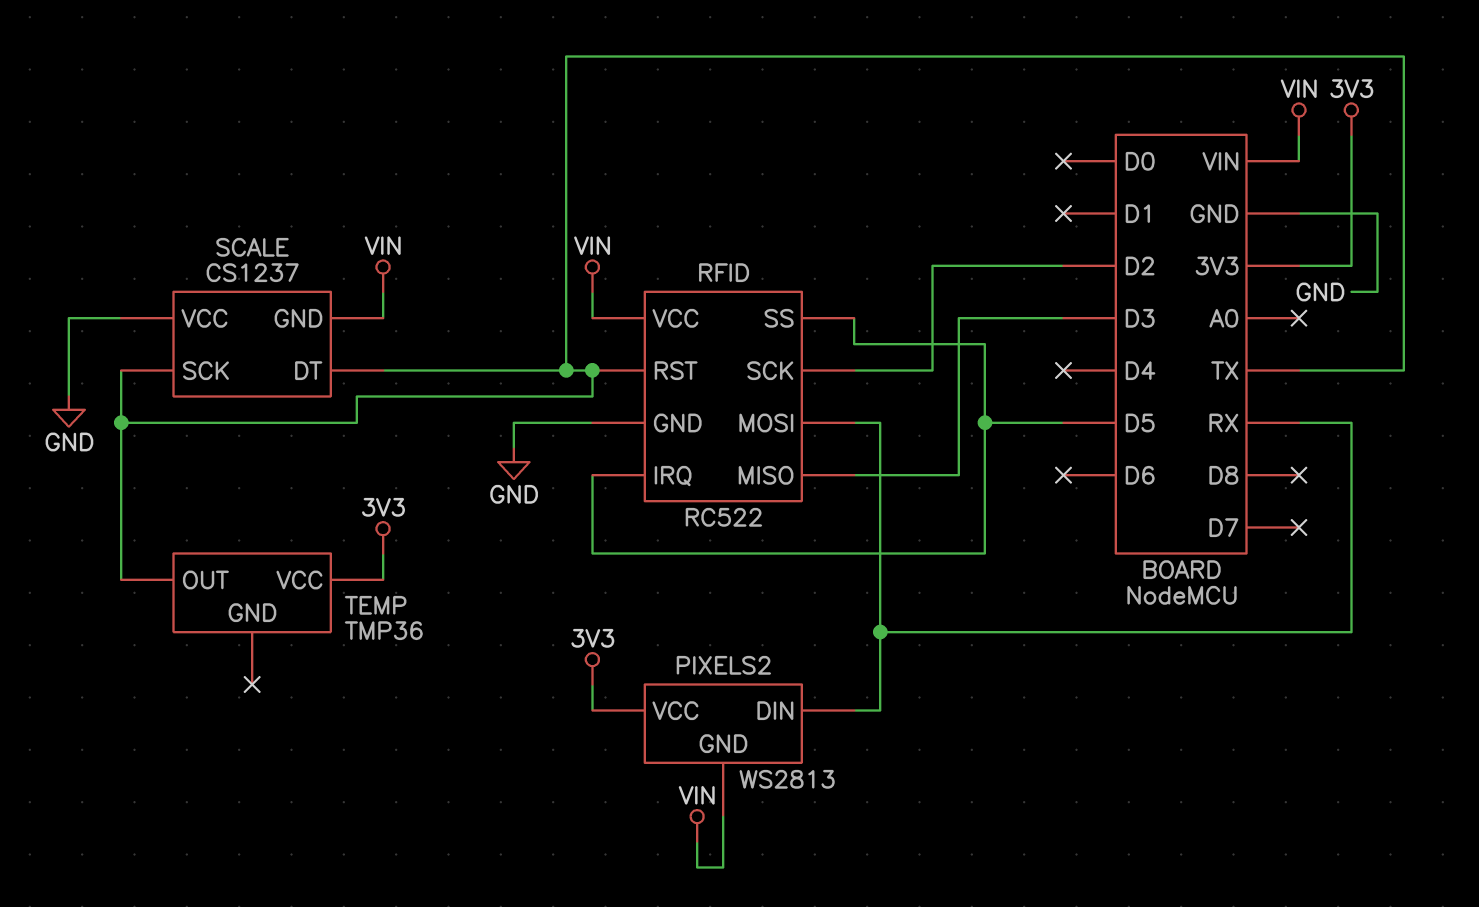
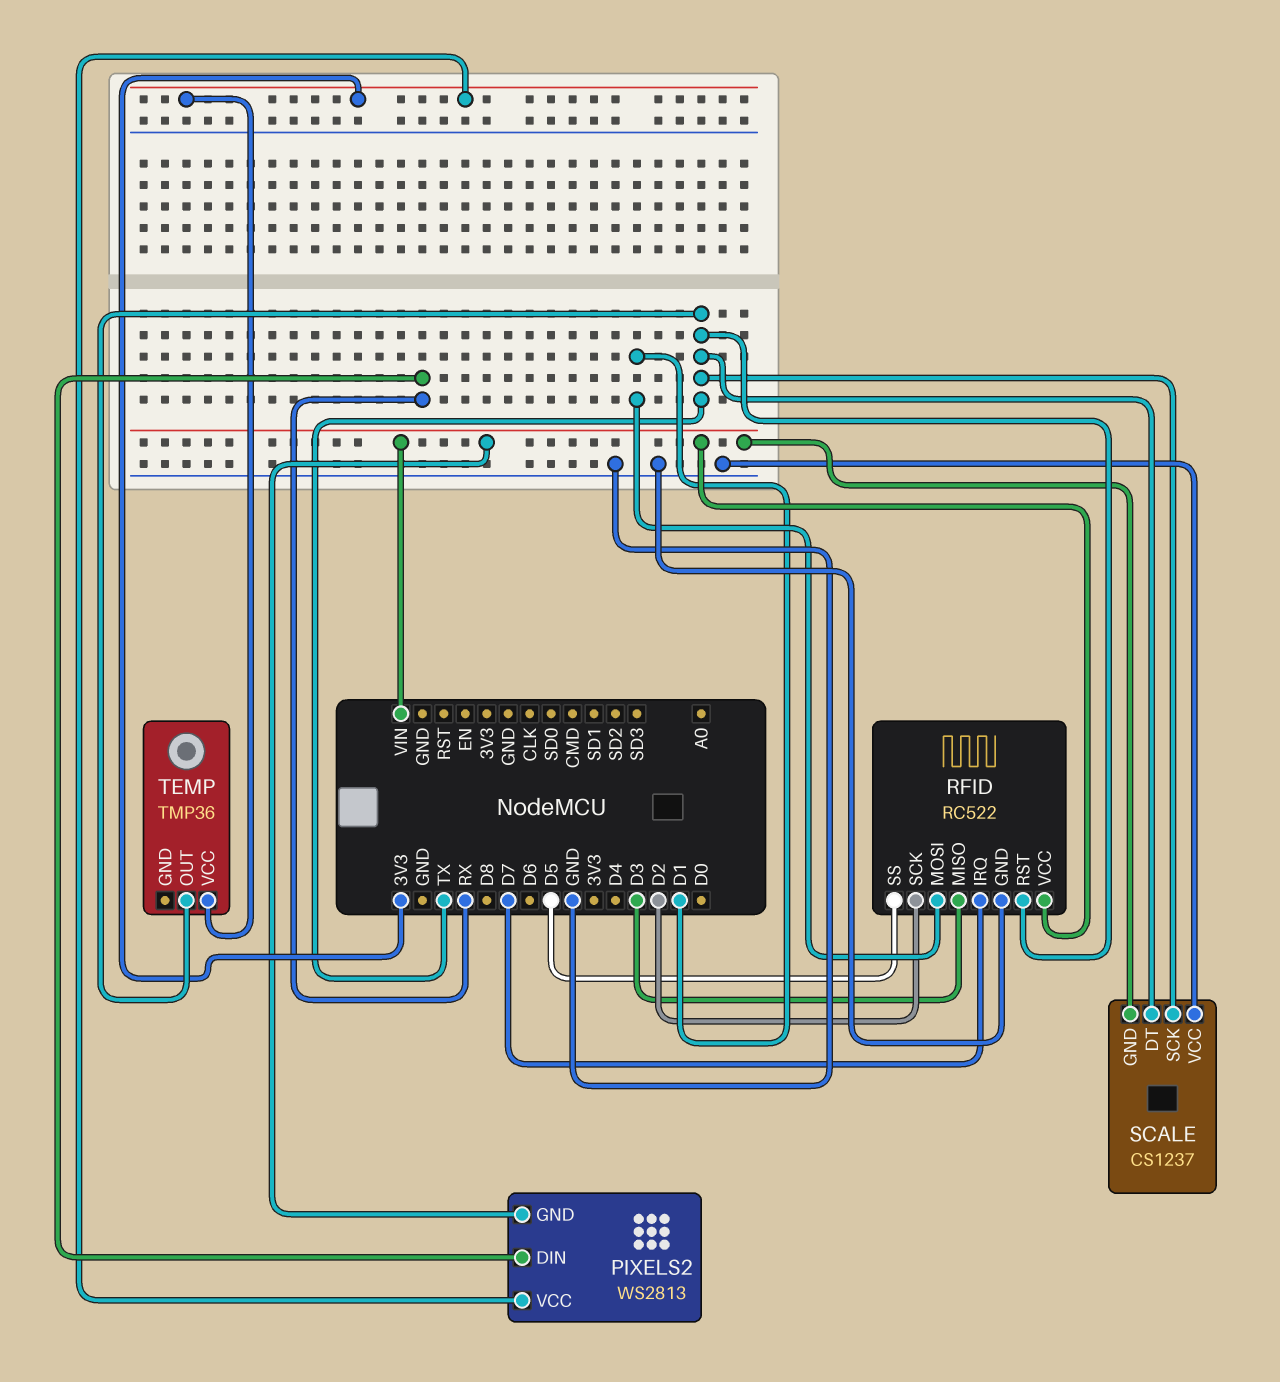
RFID pin IRQ: D5 -> D7
RFID pin MOSI: RX -> D1

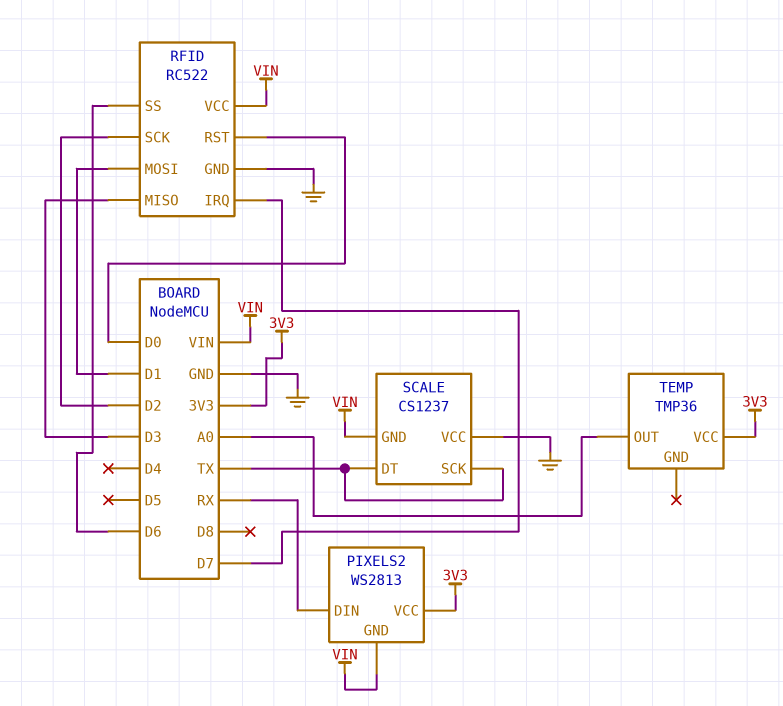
RFID pin RST: TX -> D0
RFID pin SS: D5 -> D6
TEMP pin OUT: TX -> A0

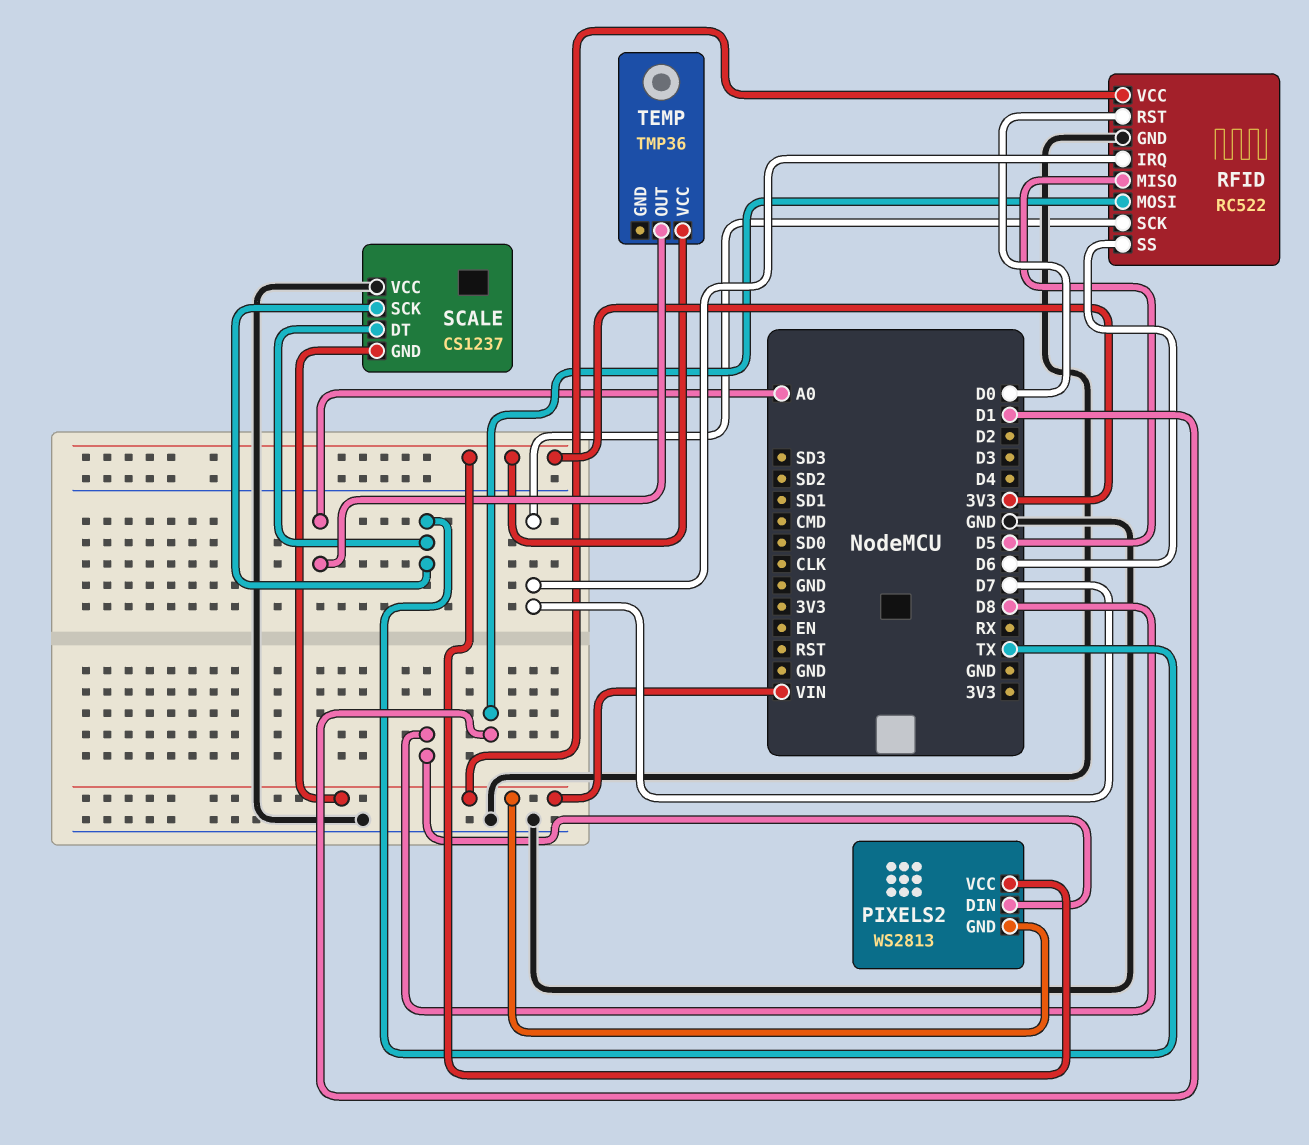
PIXELS2 pin DIN: RX -> D8
RFID pin MISO: D3 -> D5
RFID pin SCK: D2 -> D7

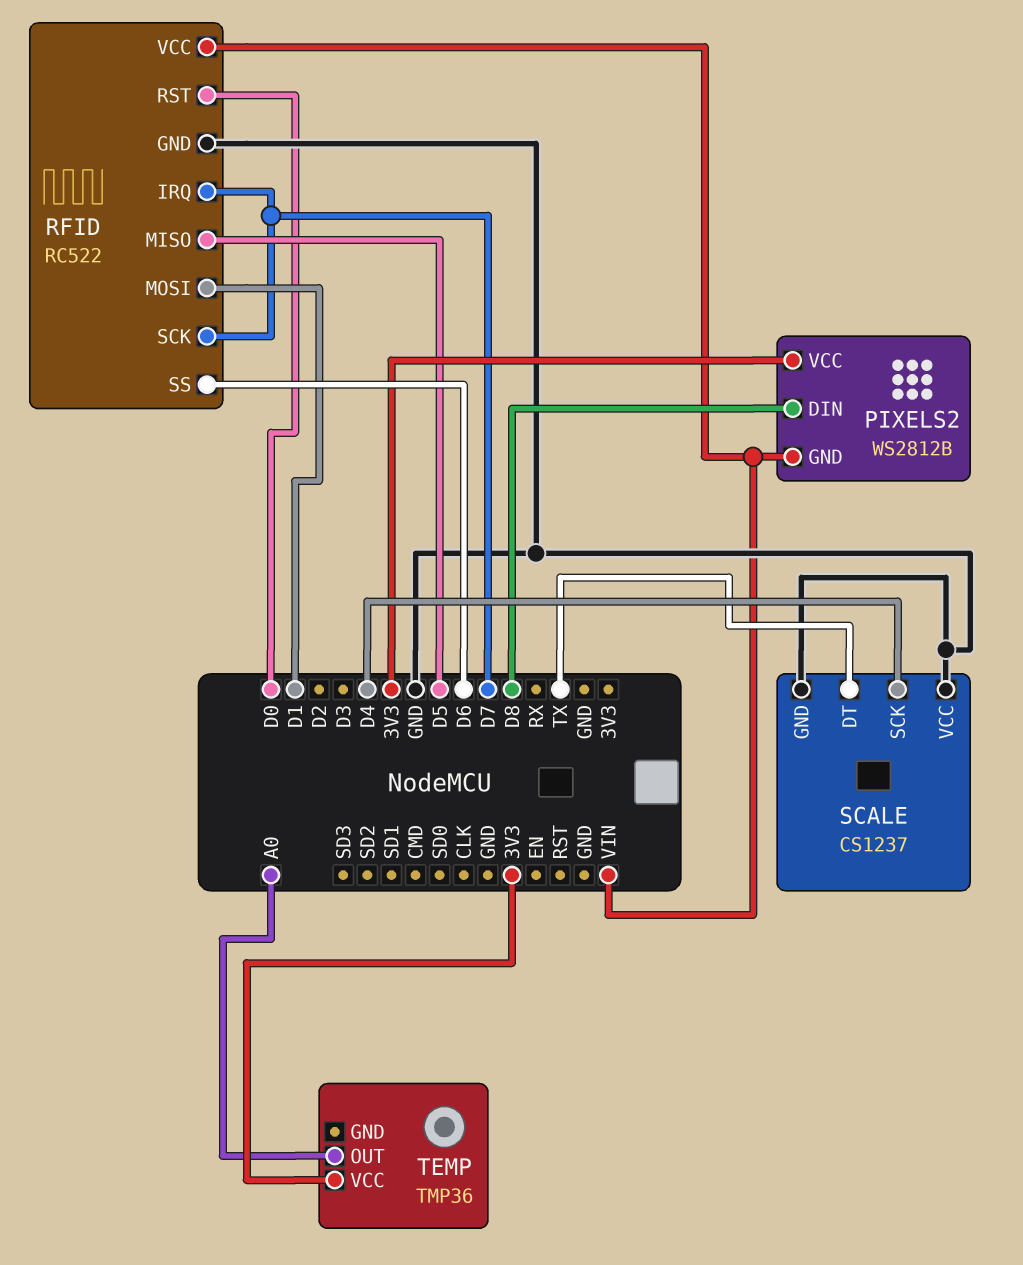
PIXELS2: WS2813 -> WS2812B
SCALE pin GND: VIN -> GND
SCALE pin SCK: TX -> D4

